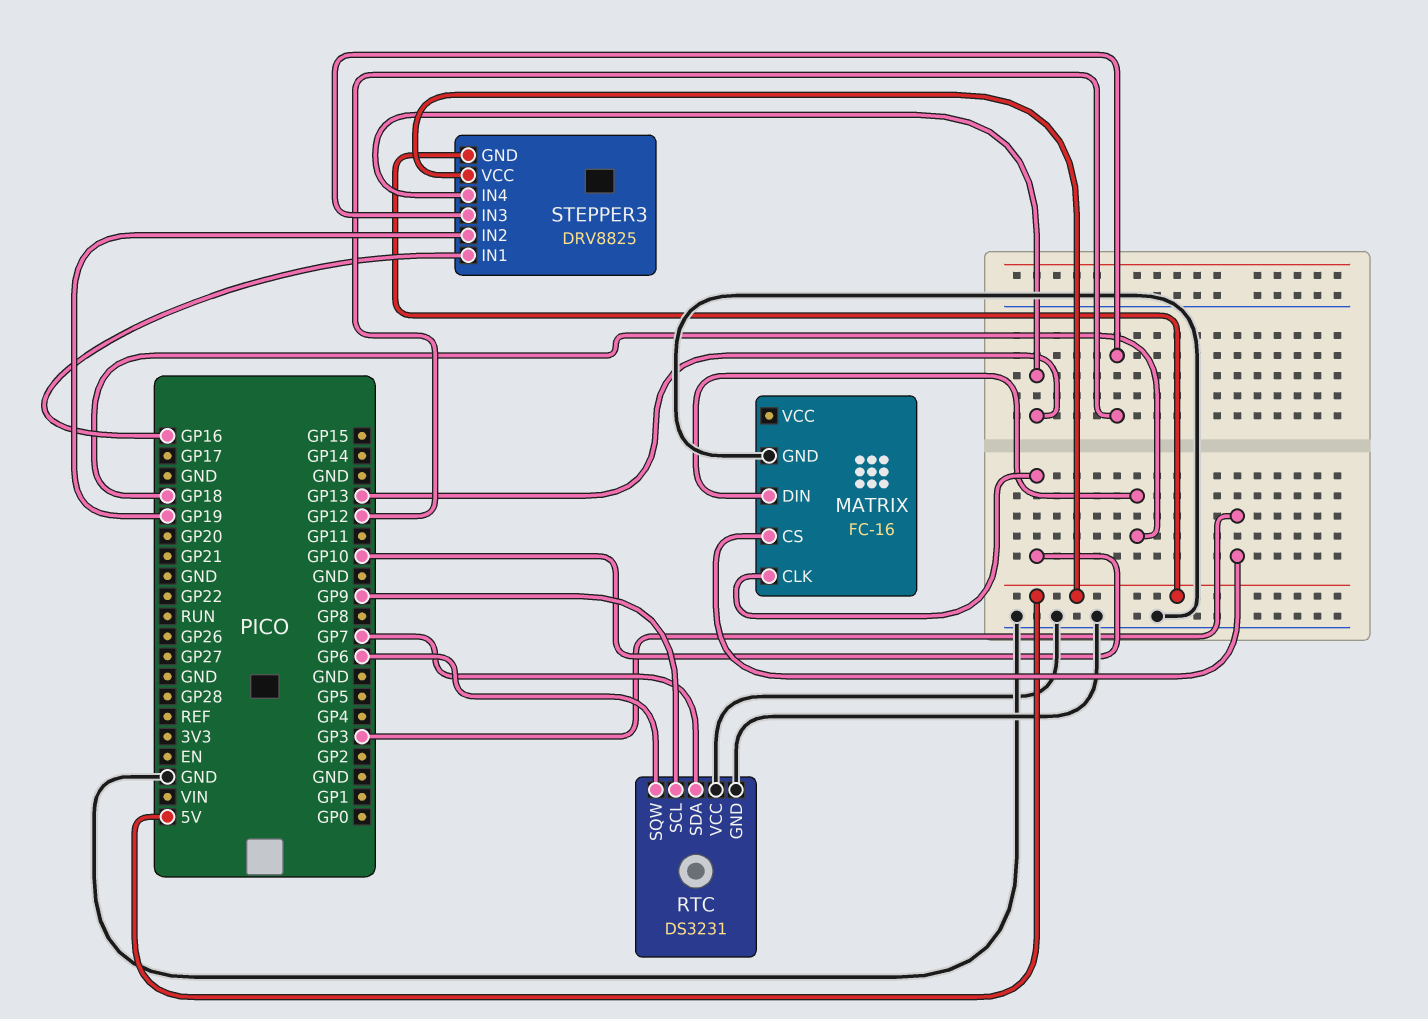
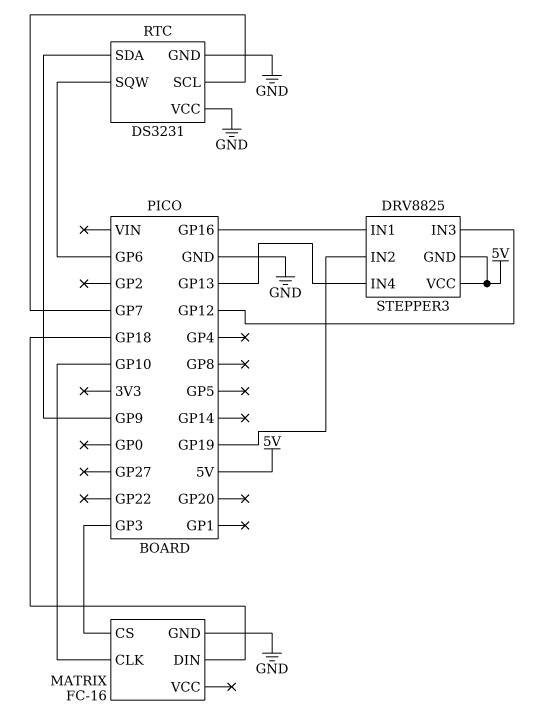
RTC pin SCL: GP9 -> GP7
RTC pin SDA: GP7 -> GP9

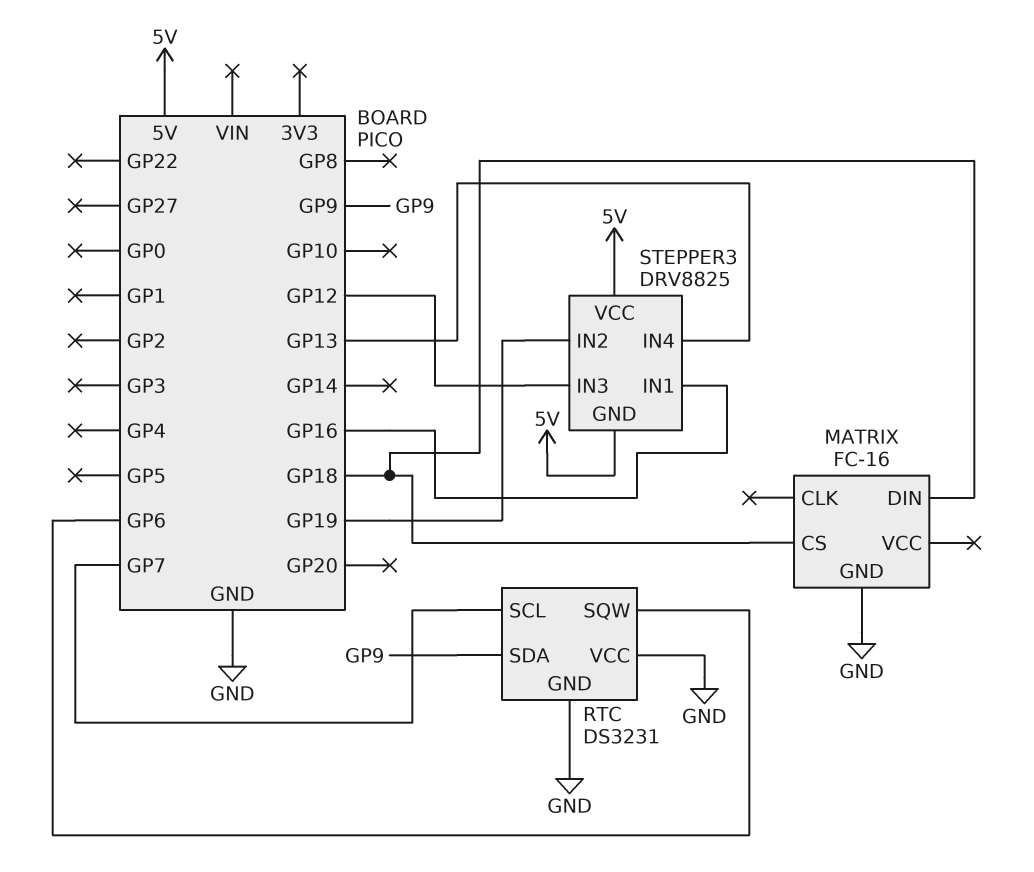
MATRIX pin CLK: GP10 -> none
MATRIX pin CS: GP3 -> GP18

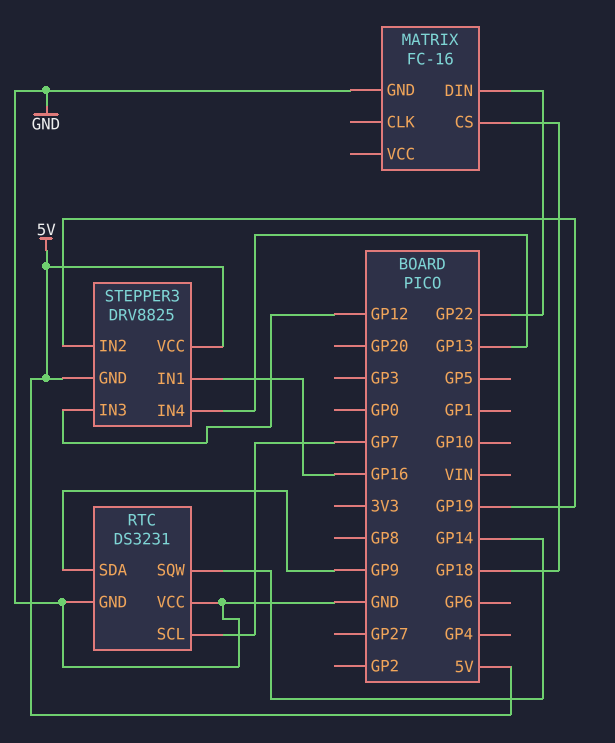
MATRIX pin DIN: GP18 -> GP22
RTC pin SQW: GP6 -> GP14

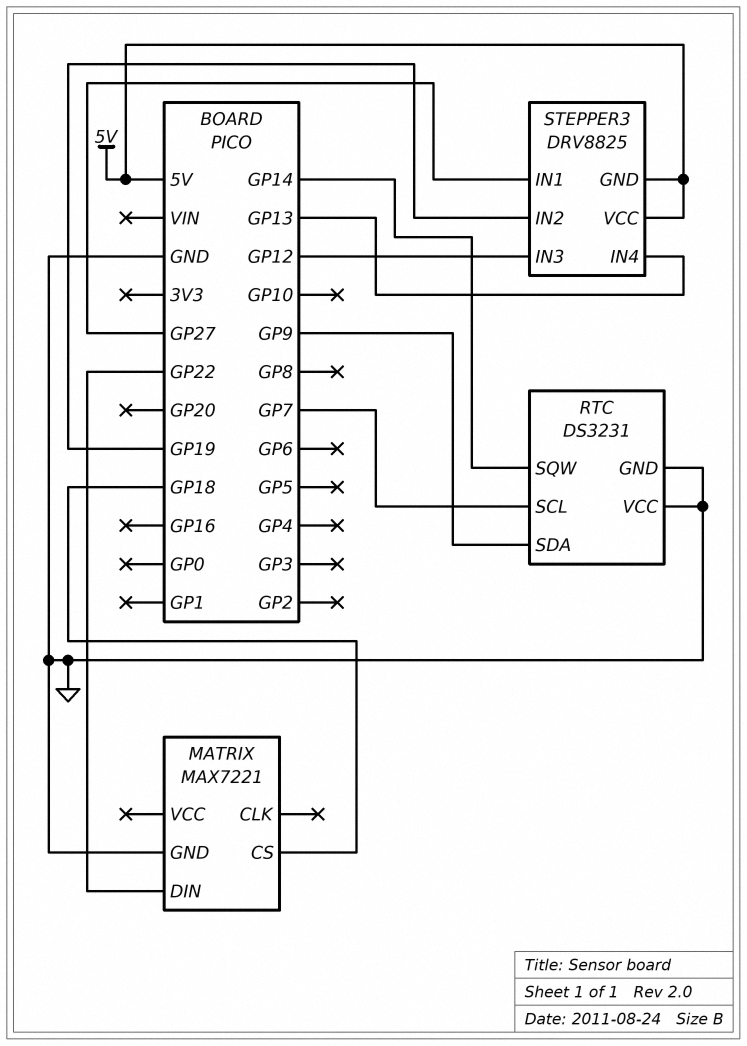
MATRIX: FC-16 -> MAX7221
STEPPER3 pin IN1: GP16 -> GP27

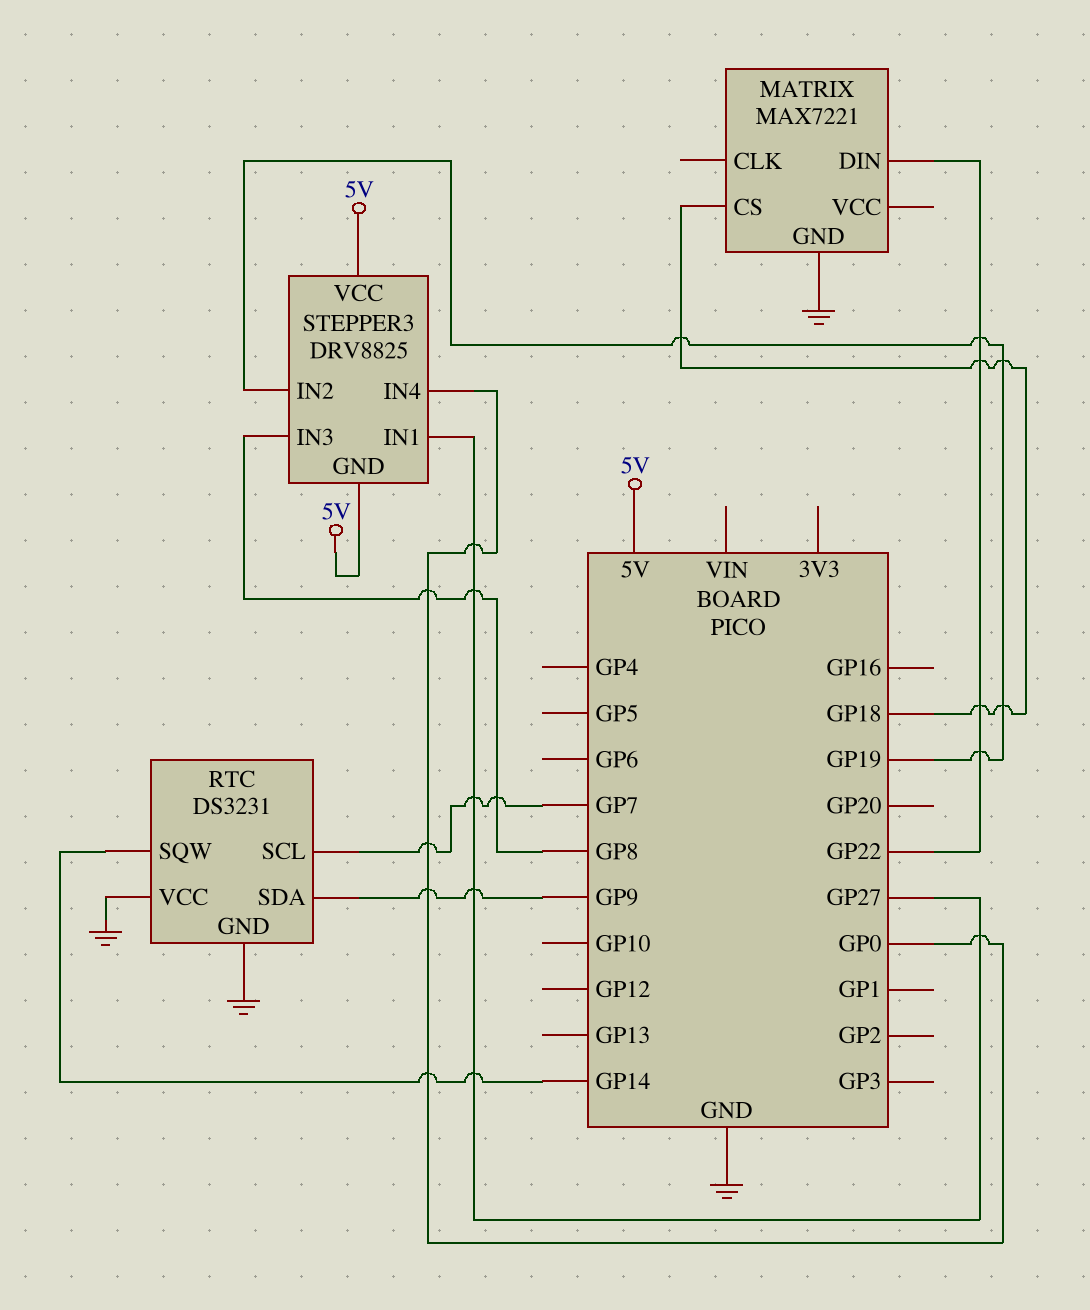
STEPPER3 pin IN3: GP12 -> GP8
STEPPER3 pin IN4: GP13 -> GP0

